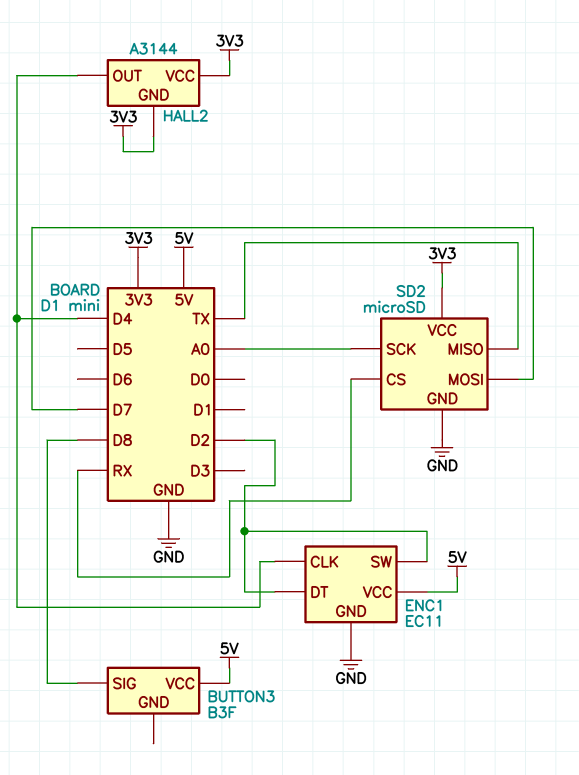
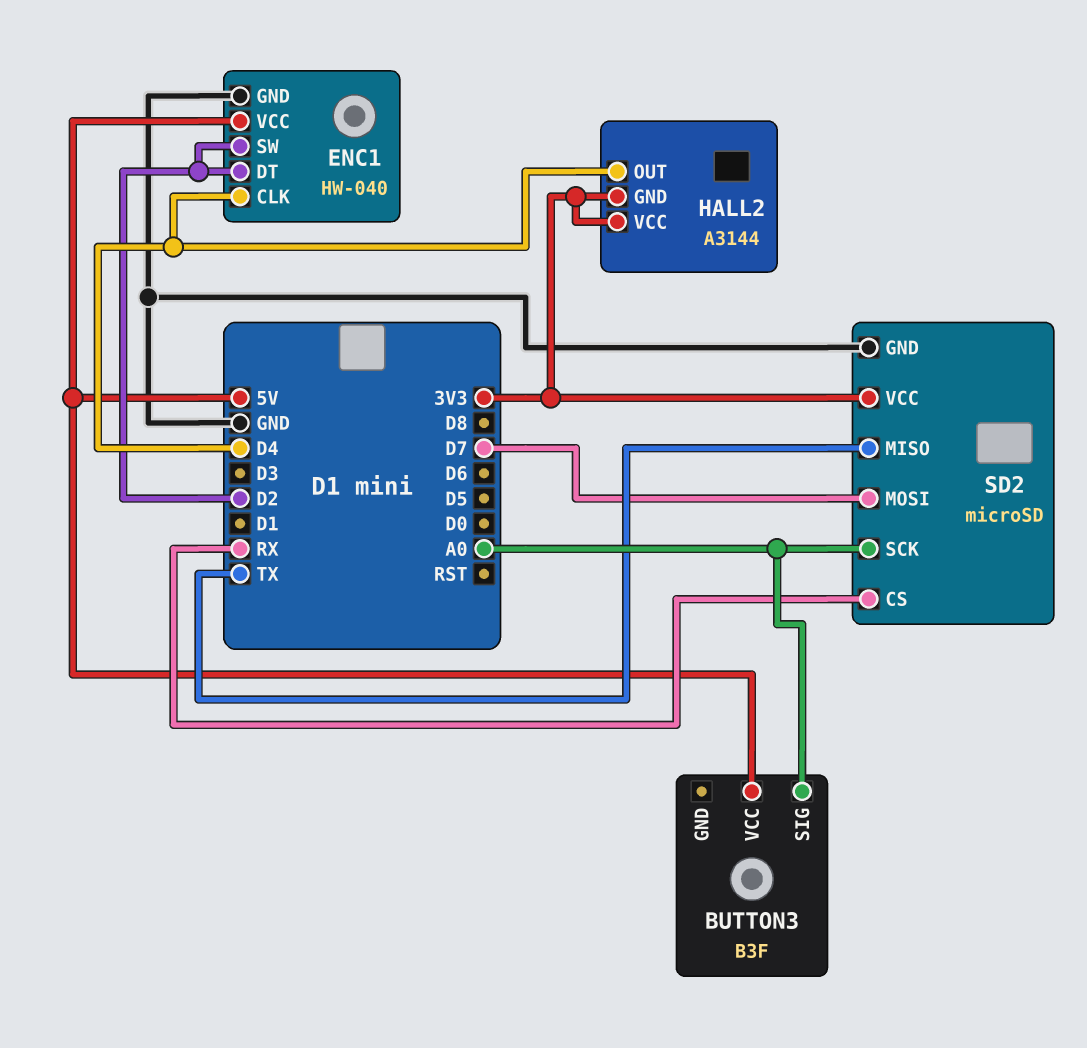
BUTTON3 pin SIG: D8 -> A0
ENC1: EC11 -> HW-040

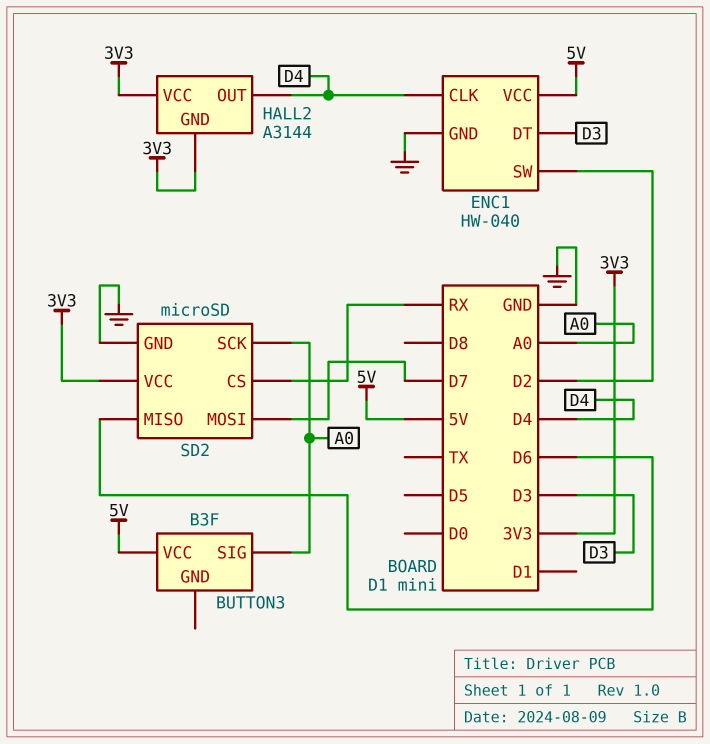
ENC1 pin DT: D2 -> D3
SD2 pin MISO: TX -> D6

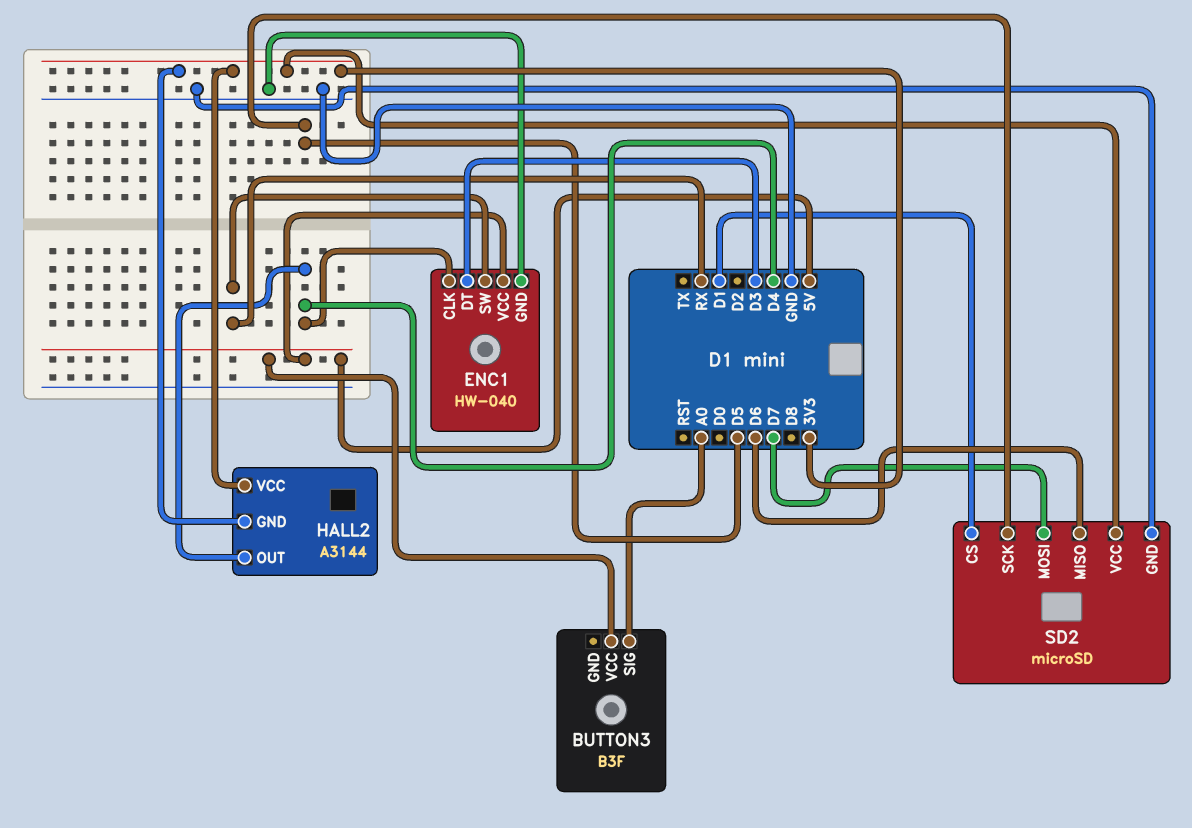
ENC1 pin SW: D2 -> RX
SD2 pin CS: RX -> D1
SD2 pin SCK: A0 -> D5

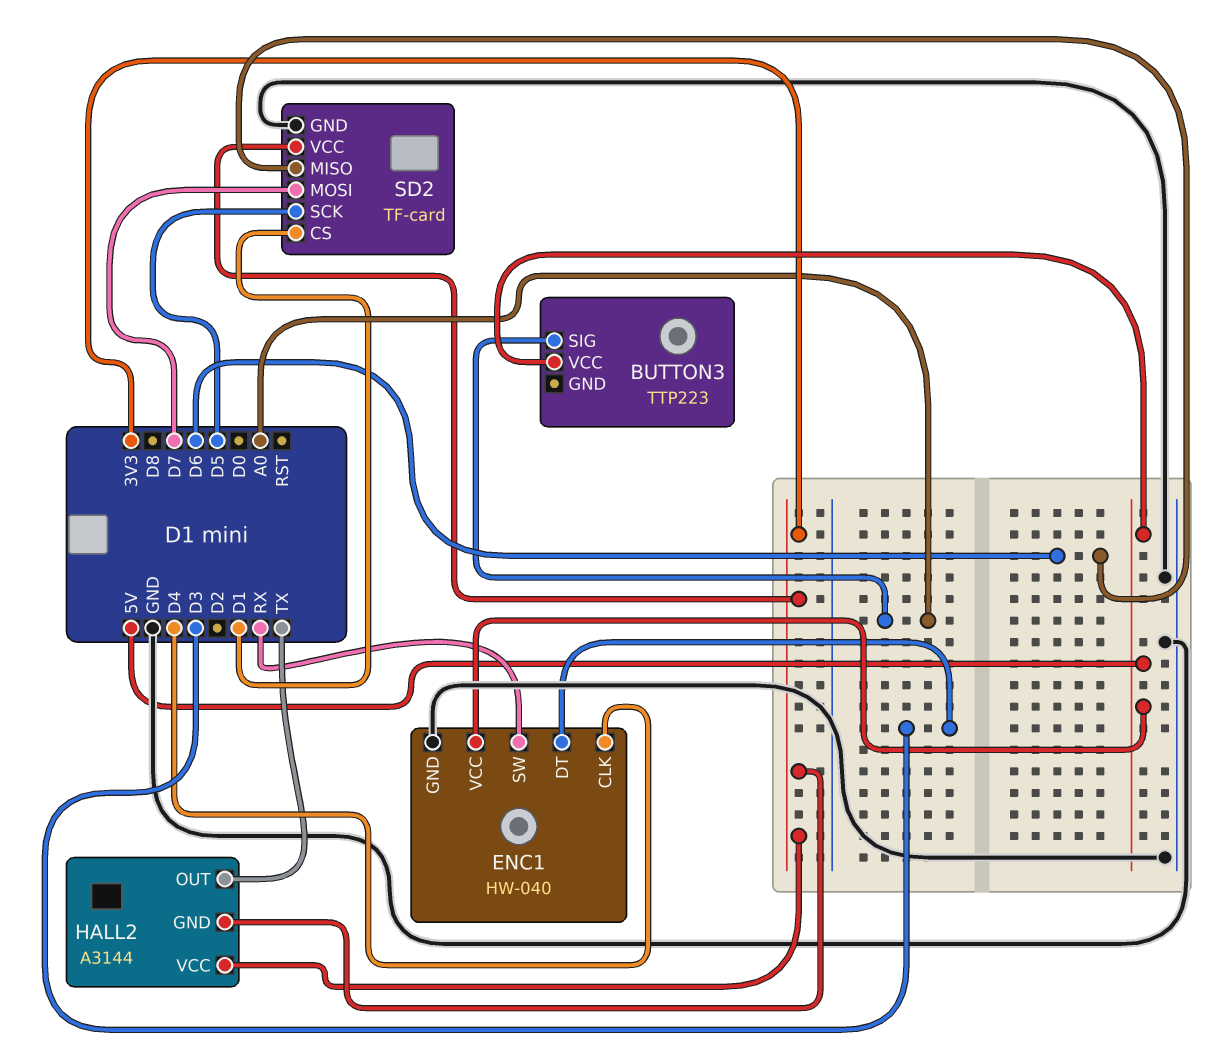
BUTTON3: B3F -> TTP223
HALL2 pin OUT: D4 -> TX
SD2: microSD -> TF-card

